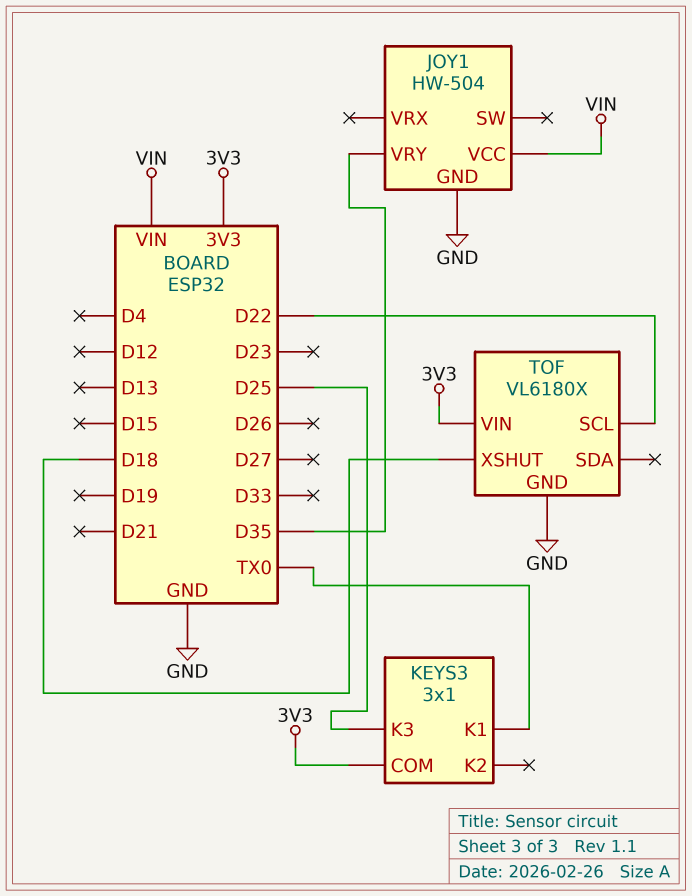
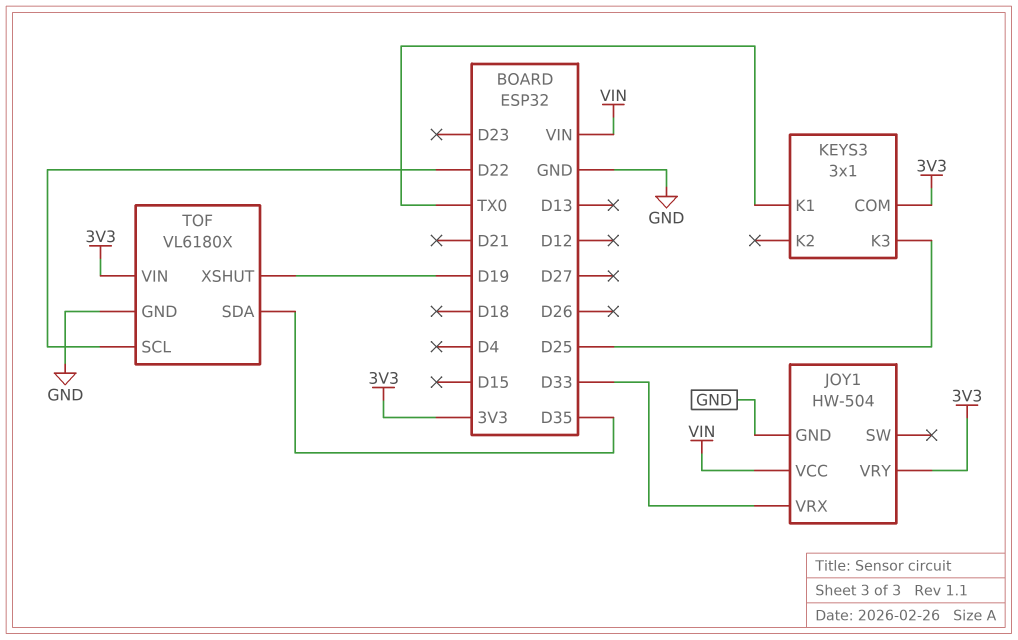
JOY1 pin VRX: none -> D33
JOY1 pin VRY: D35 -> 3V3
TOF pin SDA: none -> D35
TOF pin XSHUT: D18 -> D19

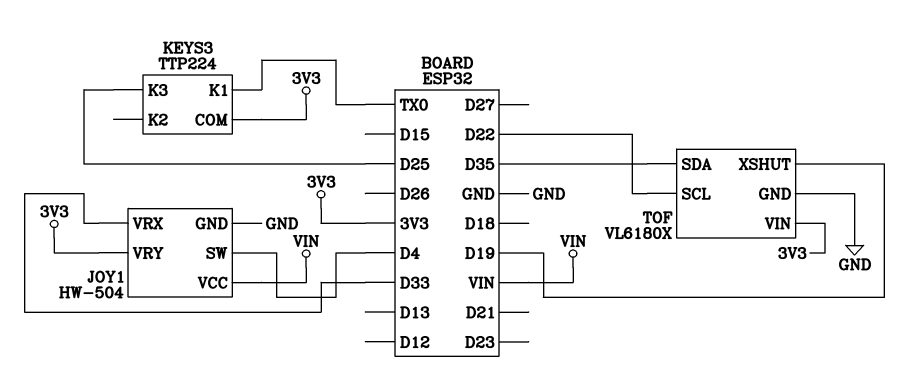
JOY1 pin SW: none -> D4
KEYS3: 3x1 -> TTP224

